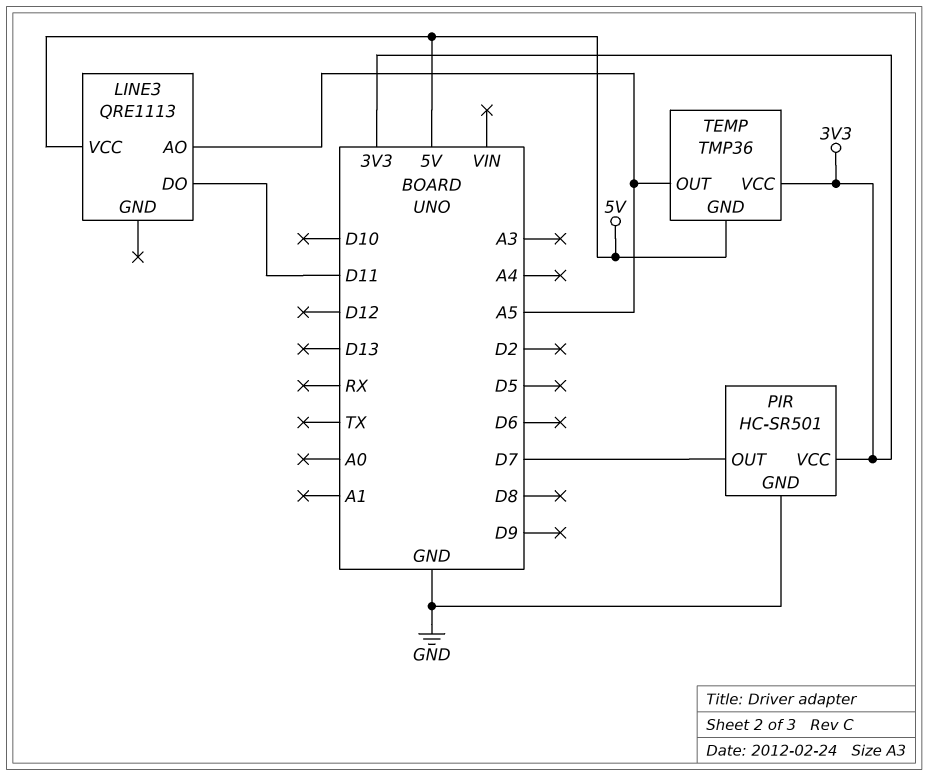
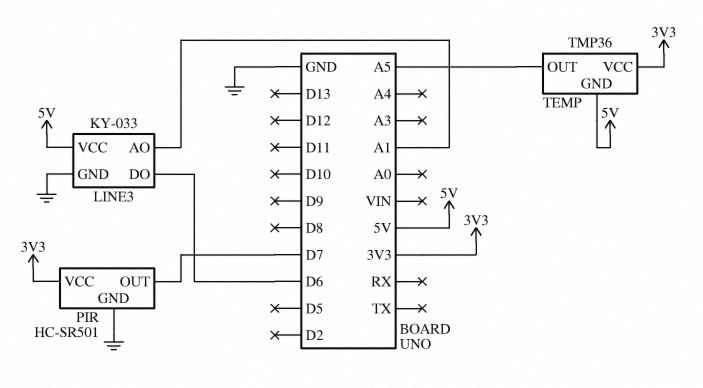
LINE3: QRE1113 -> KY-033
LINE3 pin AO: A5 -> A1
LINE3 pin DO: D11 -> D6
LINE3 pin GND: none -> GND

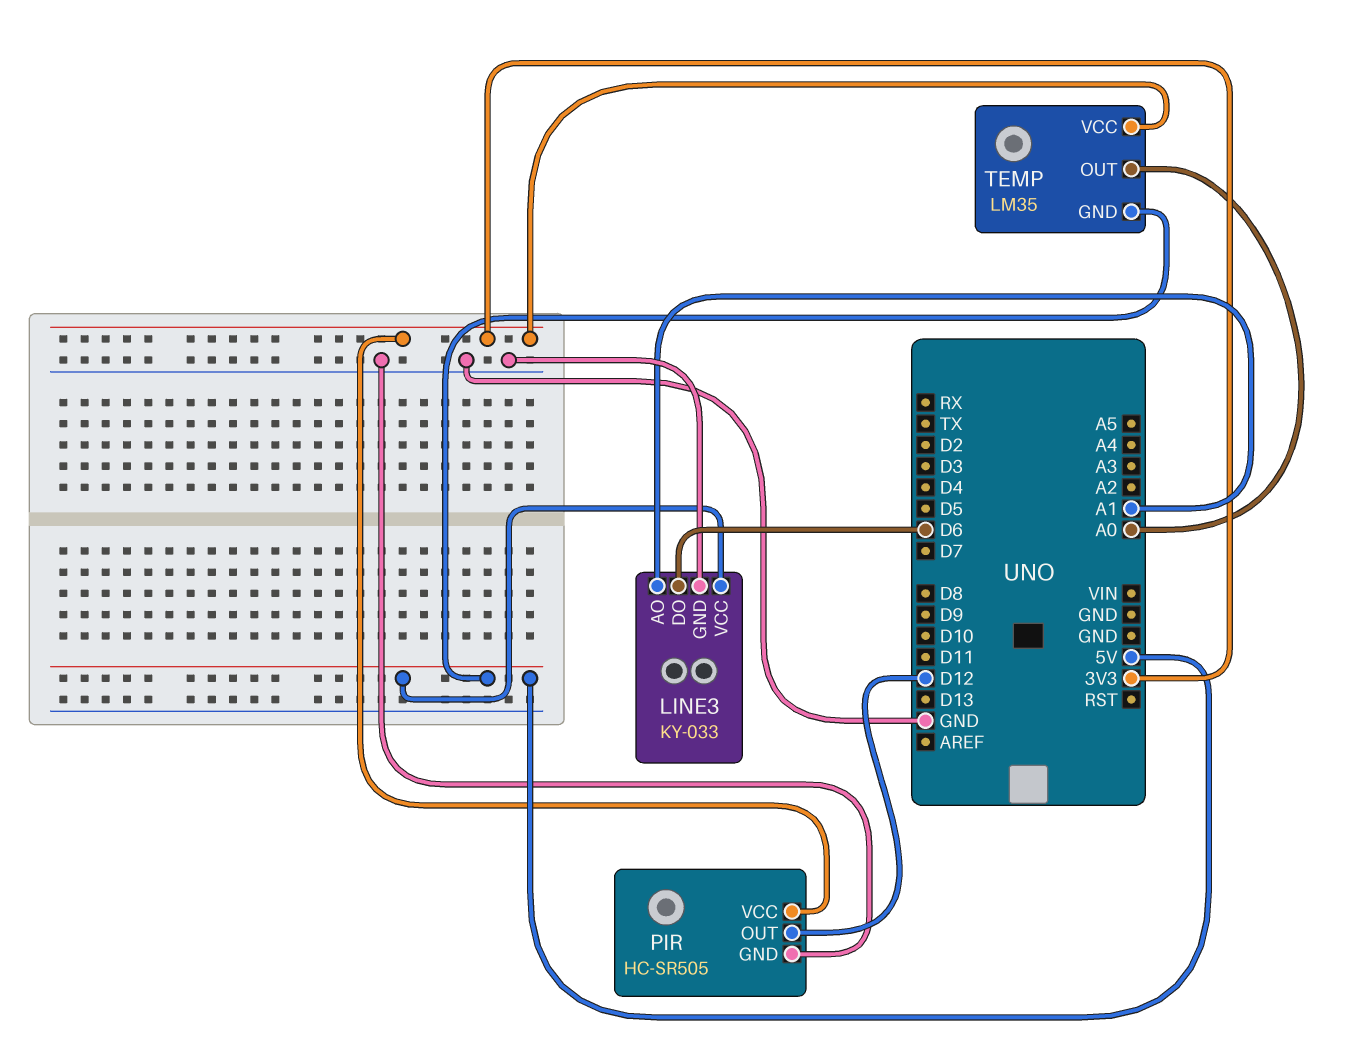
PIR: HC-SR501 -> HC-SR505
PIR pin OUT: D7 -> D12
TEMP: TMP36 -> LM35
TEMP pin OUT: A5 -> A0

